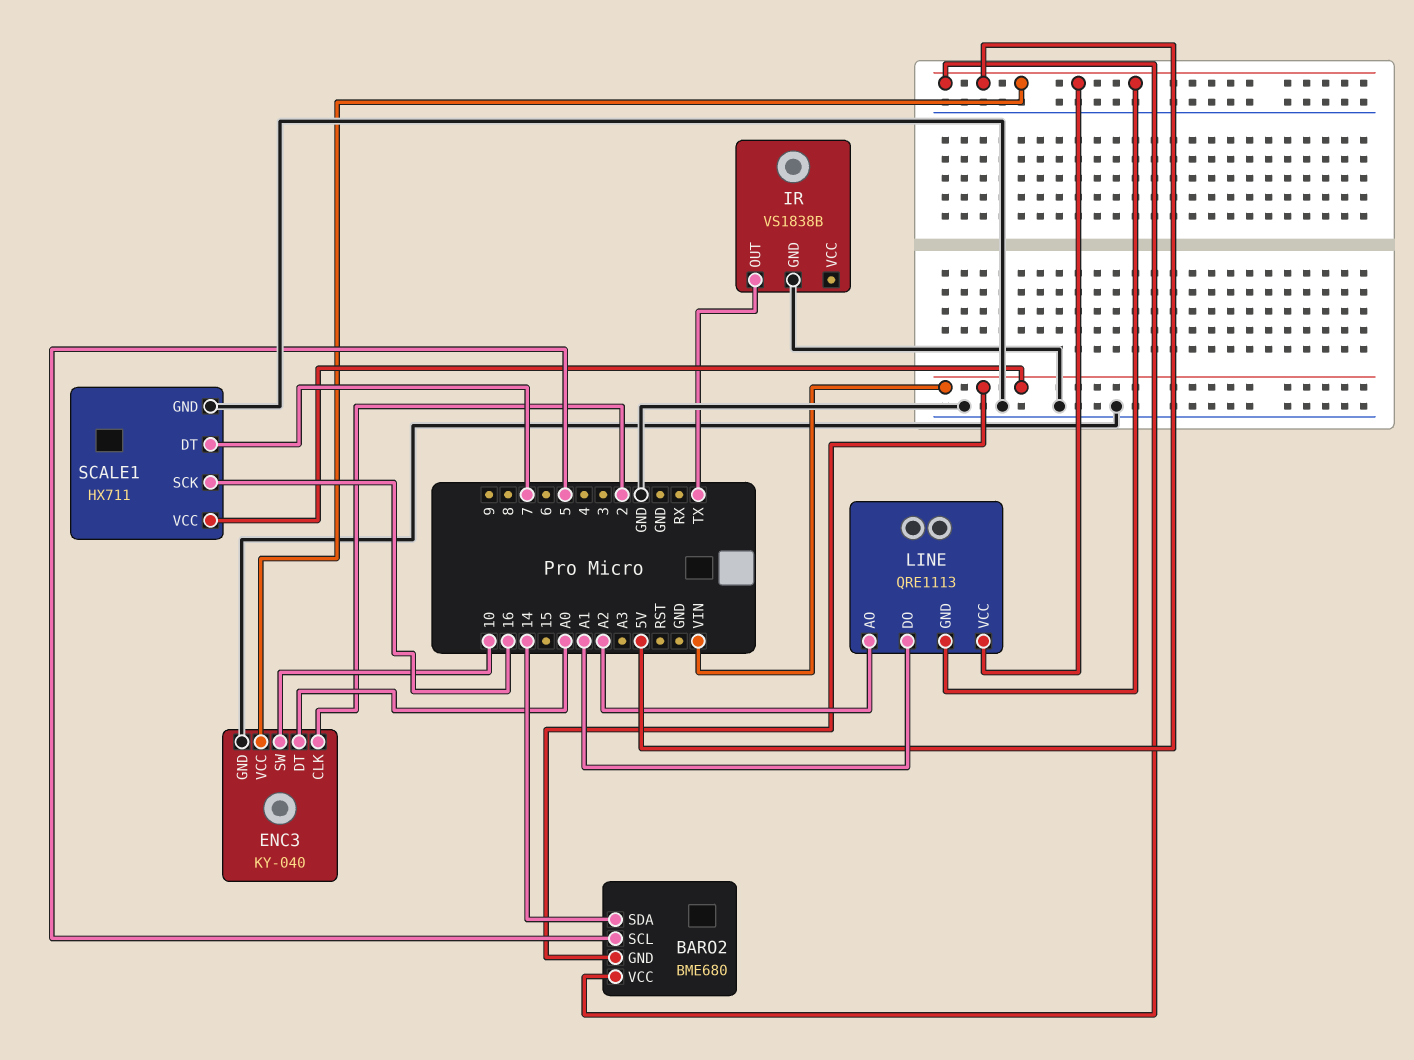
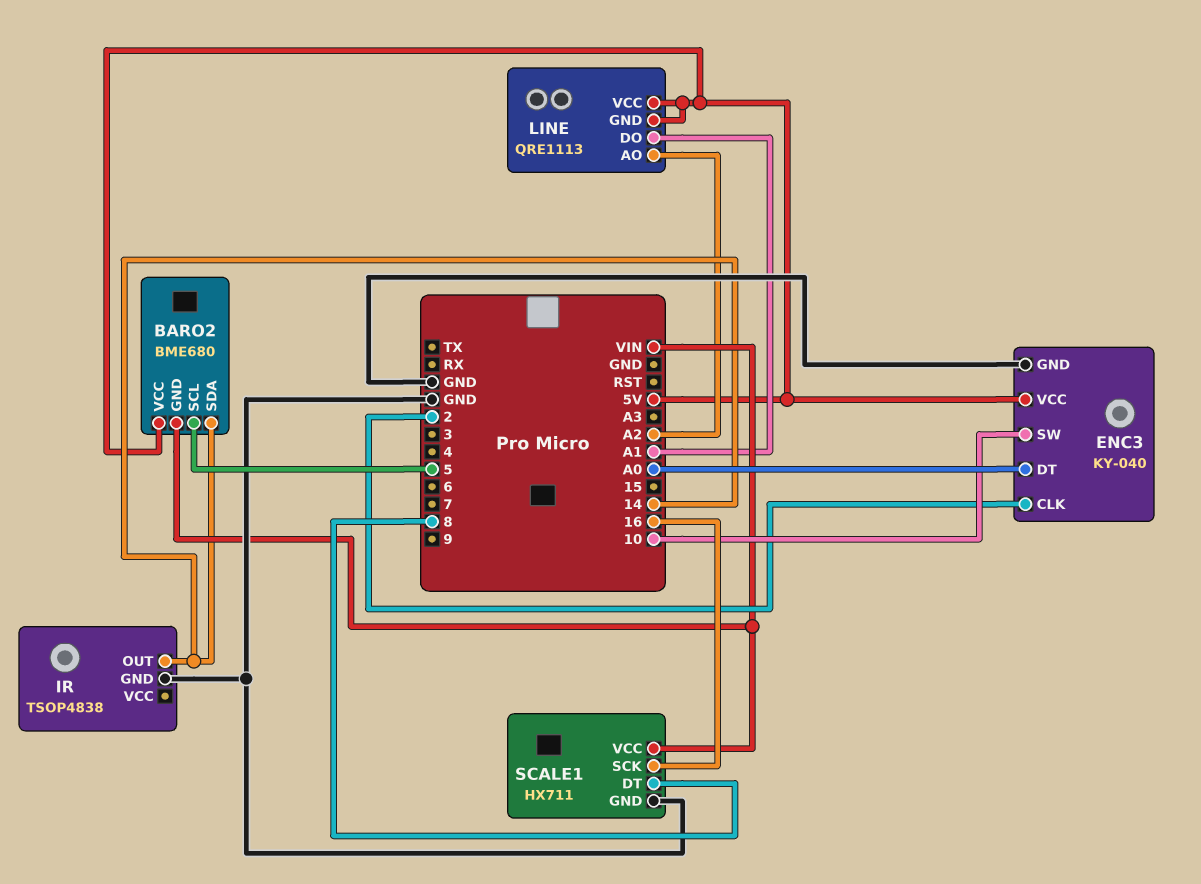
IR: VS1838B -> TSOP4838
IR pin OUT: TX -> 14
SCALE1 pin DT: 7 -> 8

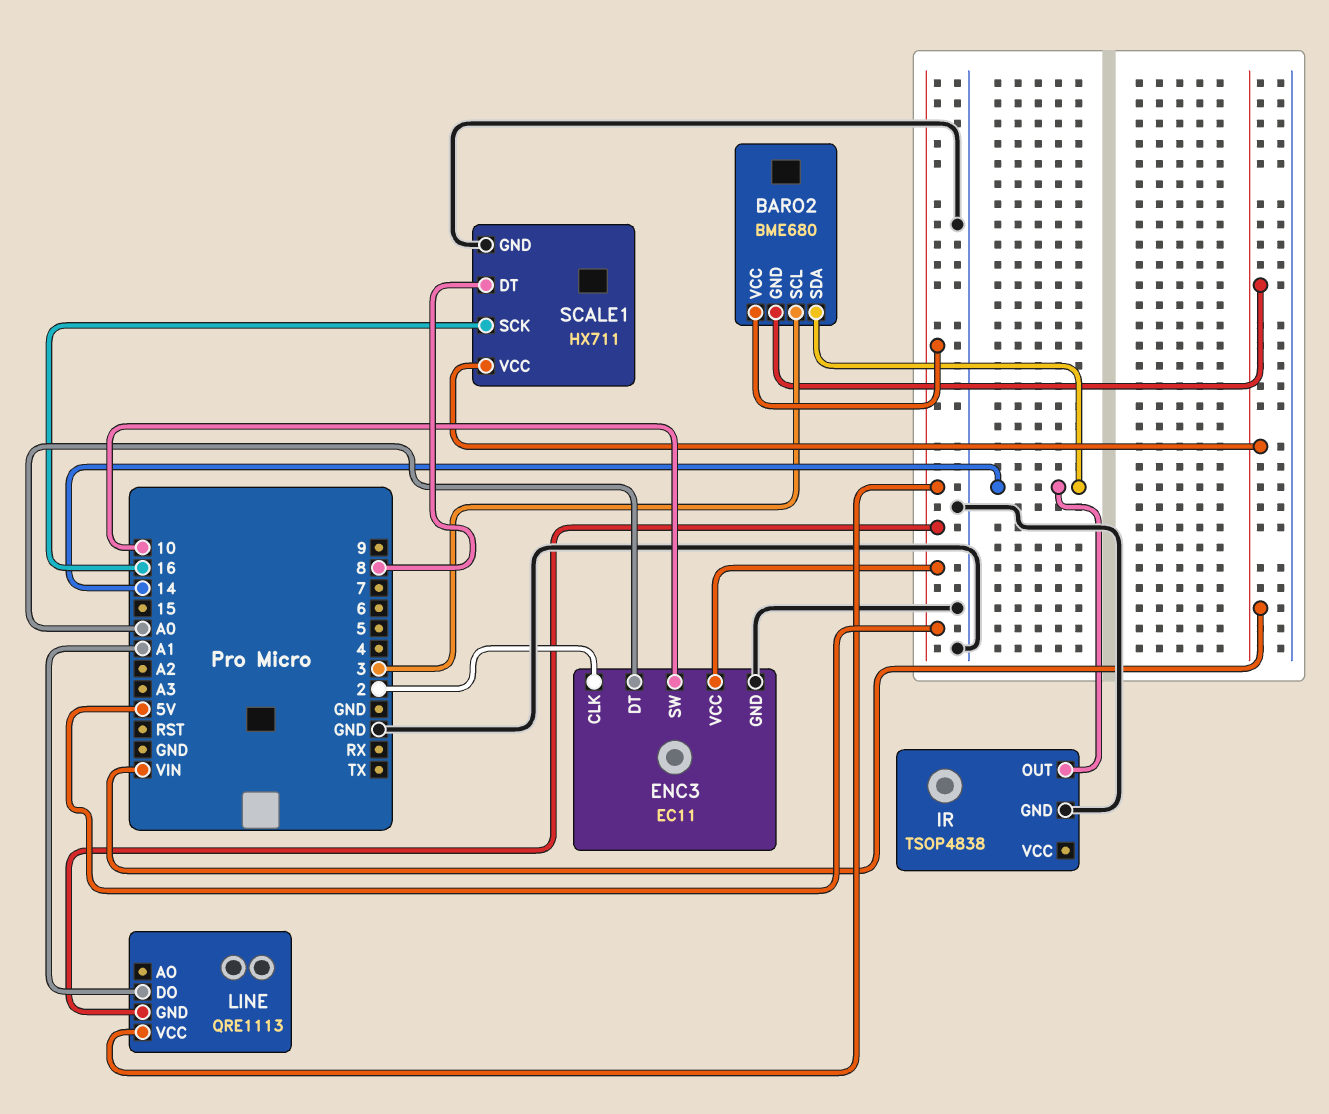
BARO2 pin SCL: 5 -> 3
ENC3: KY-040 -> EC11
LINE pin AO: A2 -> none

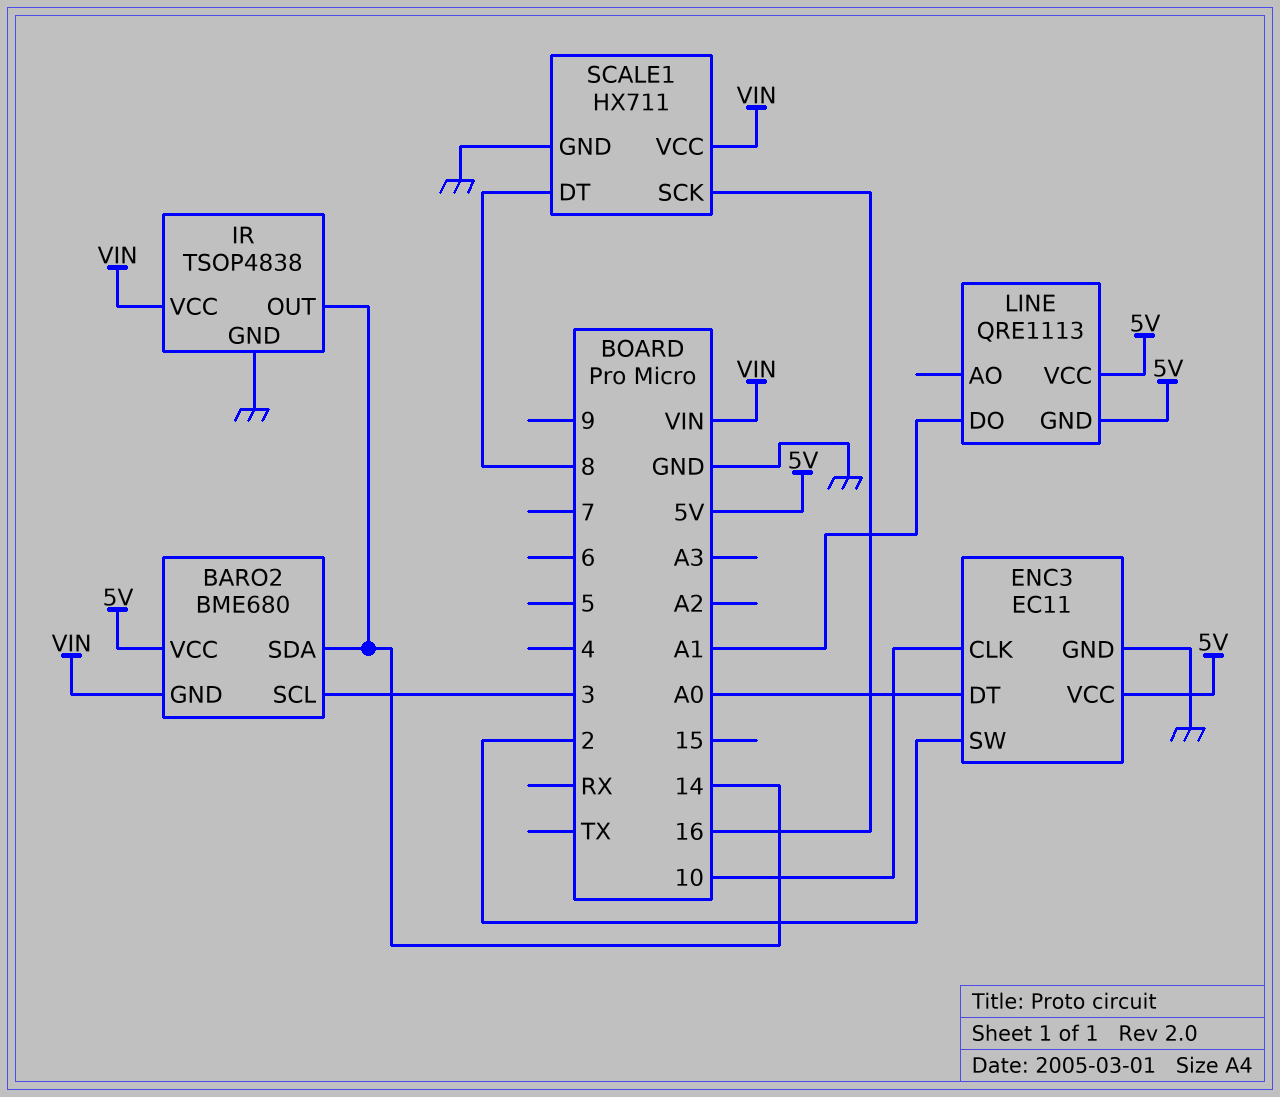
ENC3 pin CLK: 2 -> 10
ENC3 pin SW: 10 -> 2
IR pin VCC: none -> VIN

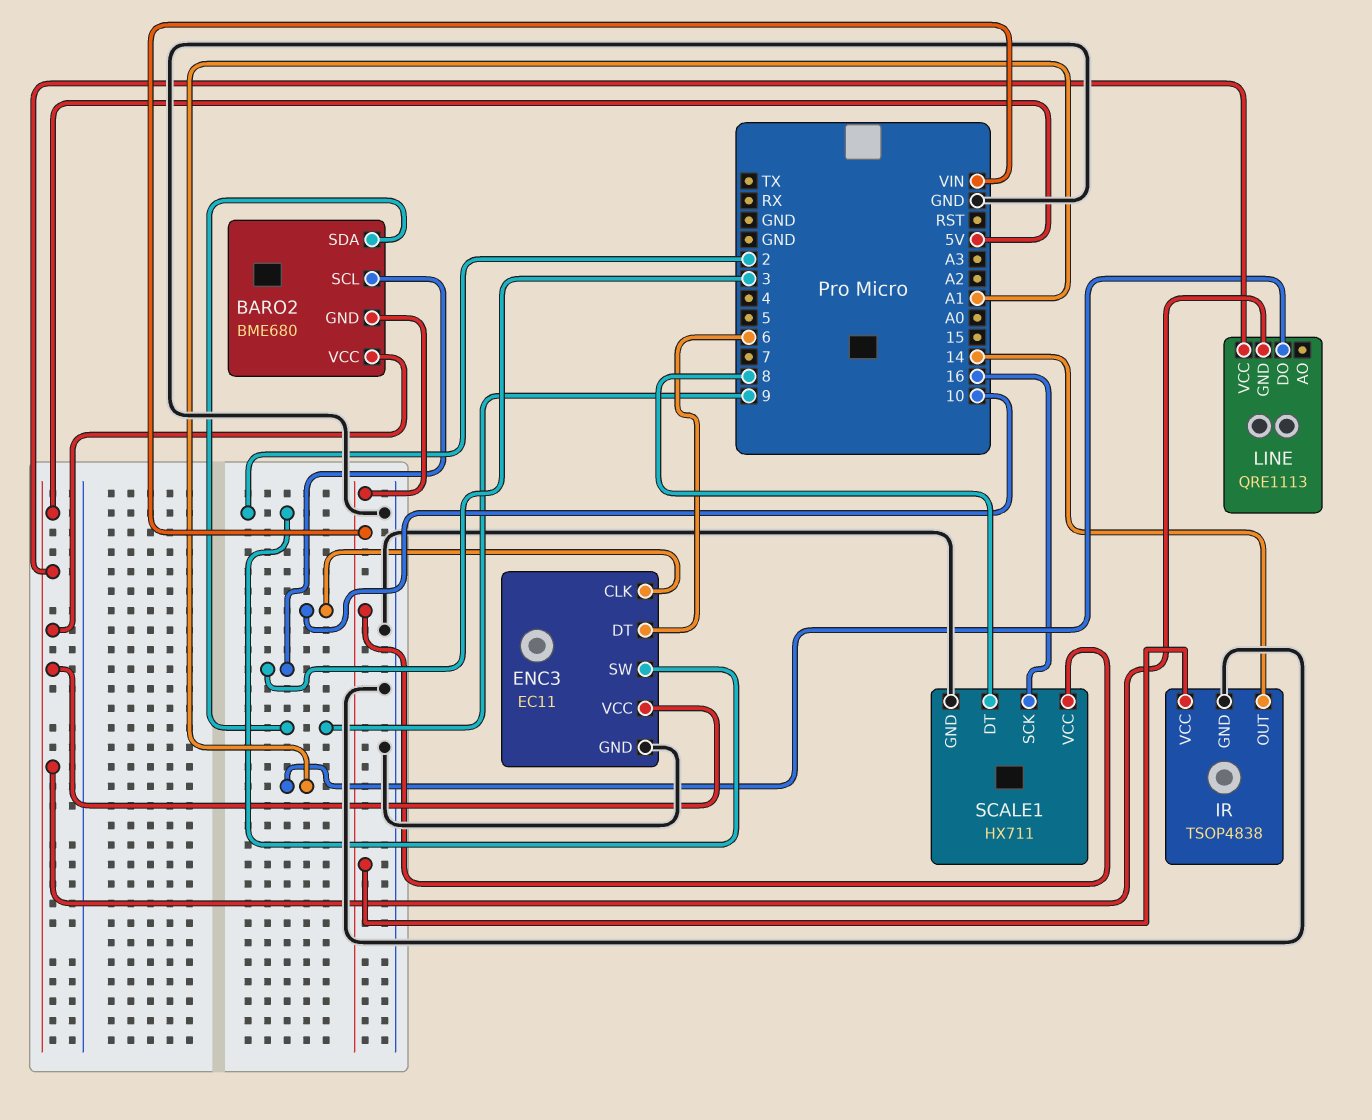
BARO2 pin SDA: 14 -> 9
ENC3 pin DT: A0 -> 6

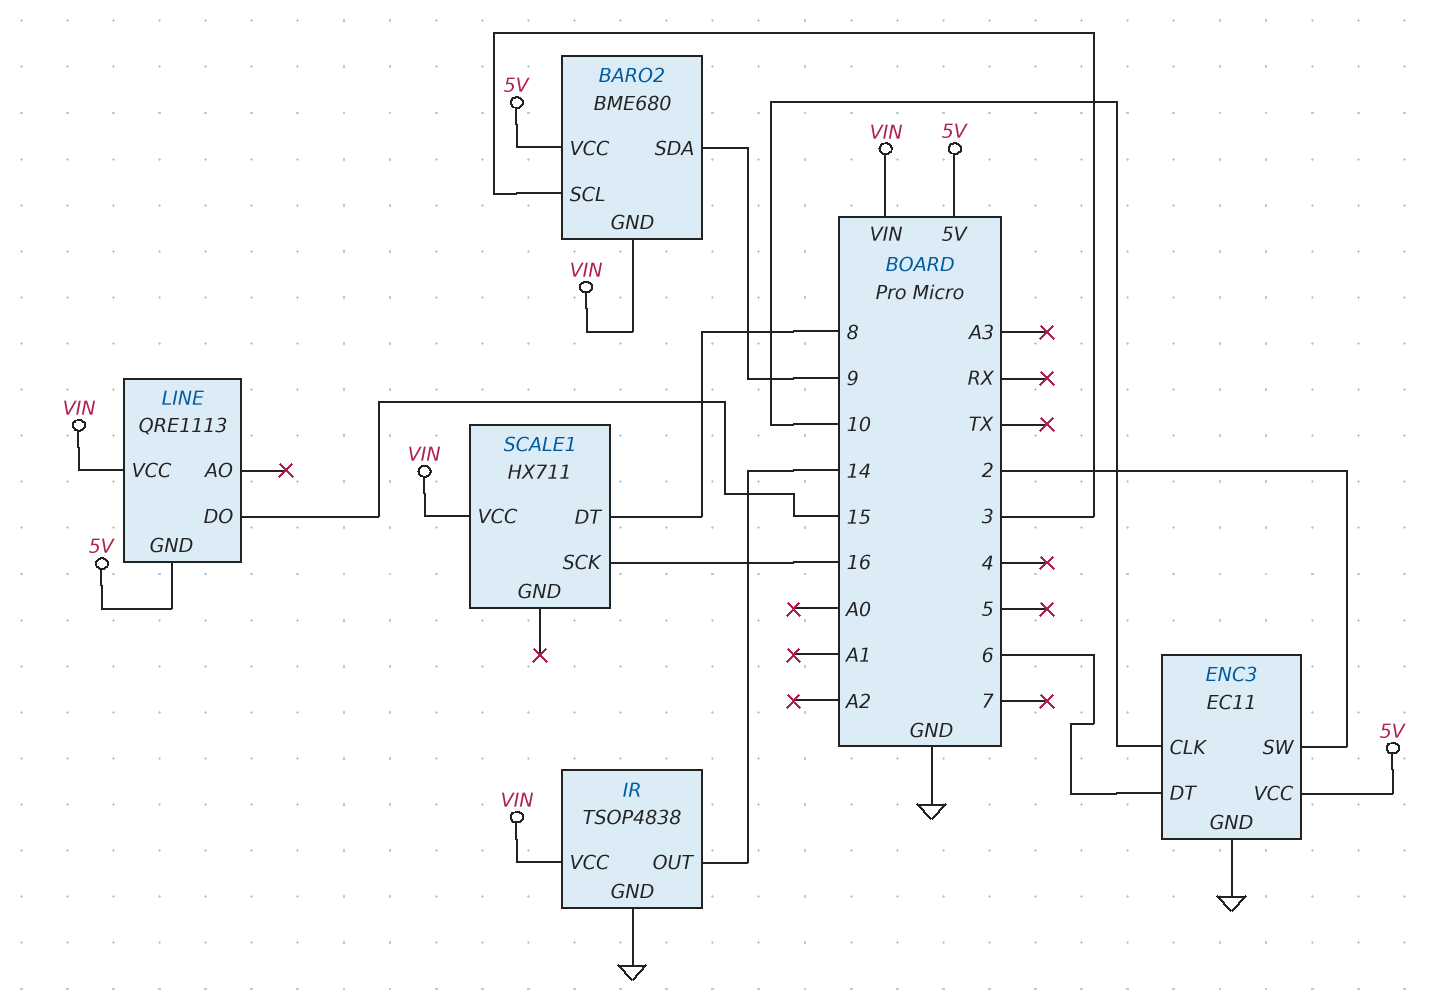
LINE pin DO: A1 -> 15
LINE pin VCC: 5V -> VIN
SCALE1 pin GND: GND -> none

